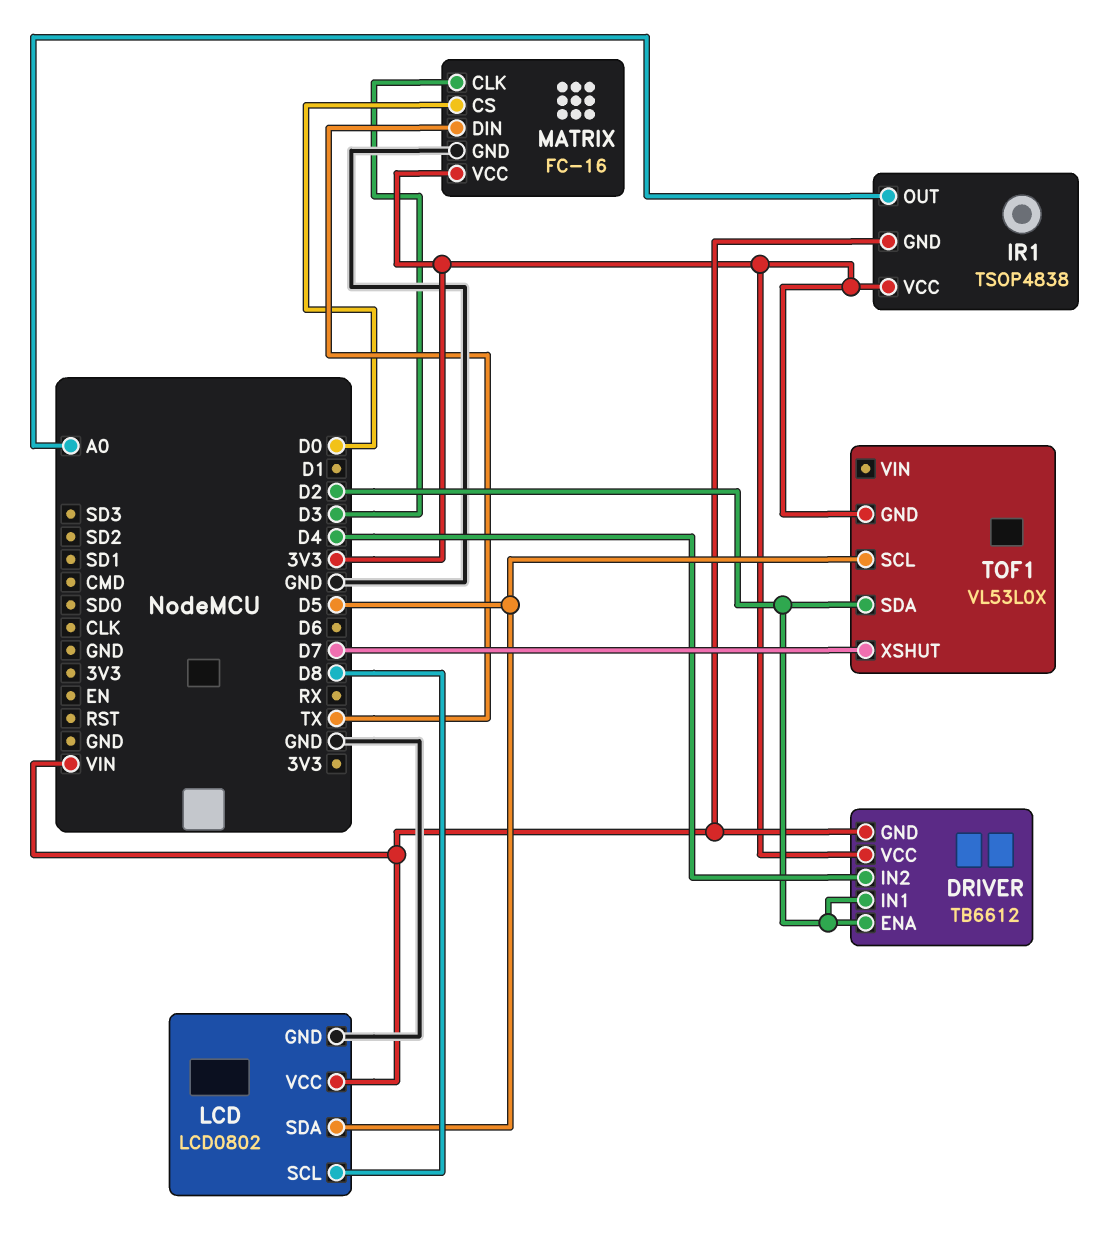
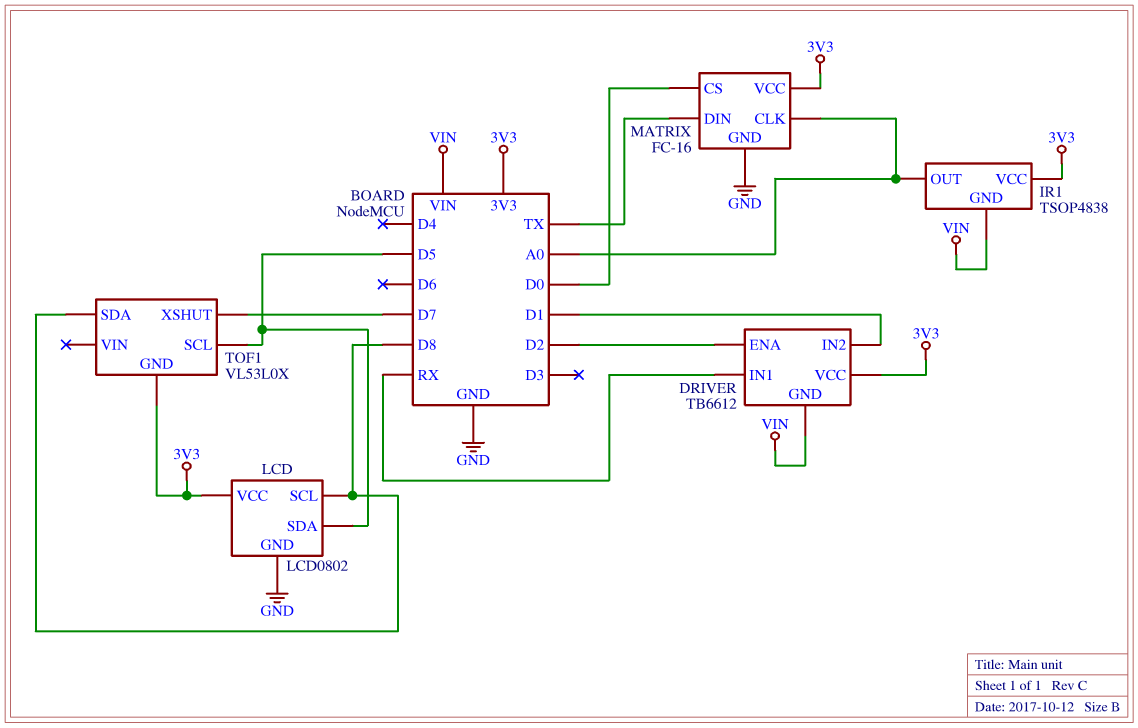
DRIVER pin IN1: D2 -> RX
DRIVER pin IN2: D4 -> D1
LCD pin VCC: VIN -> 3V3
MATRIX pin CLK: D3 -> A0
TOF1 pin SDA: D2 -> D8

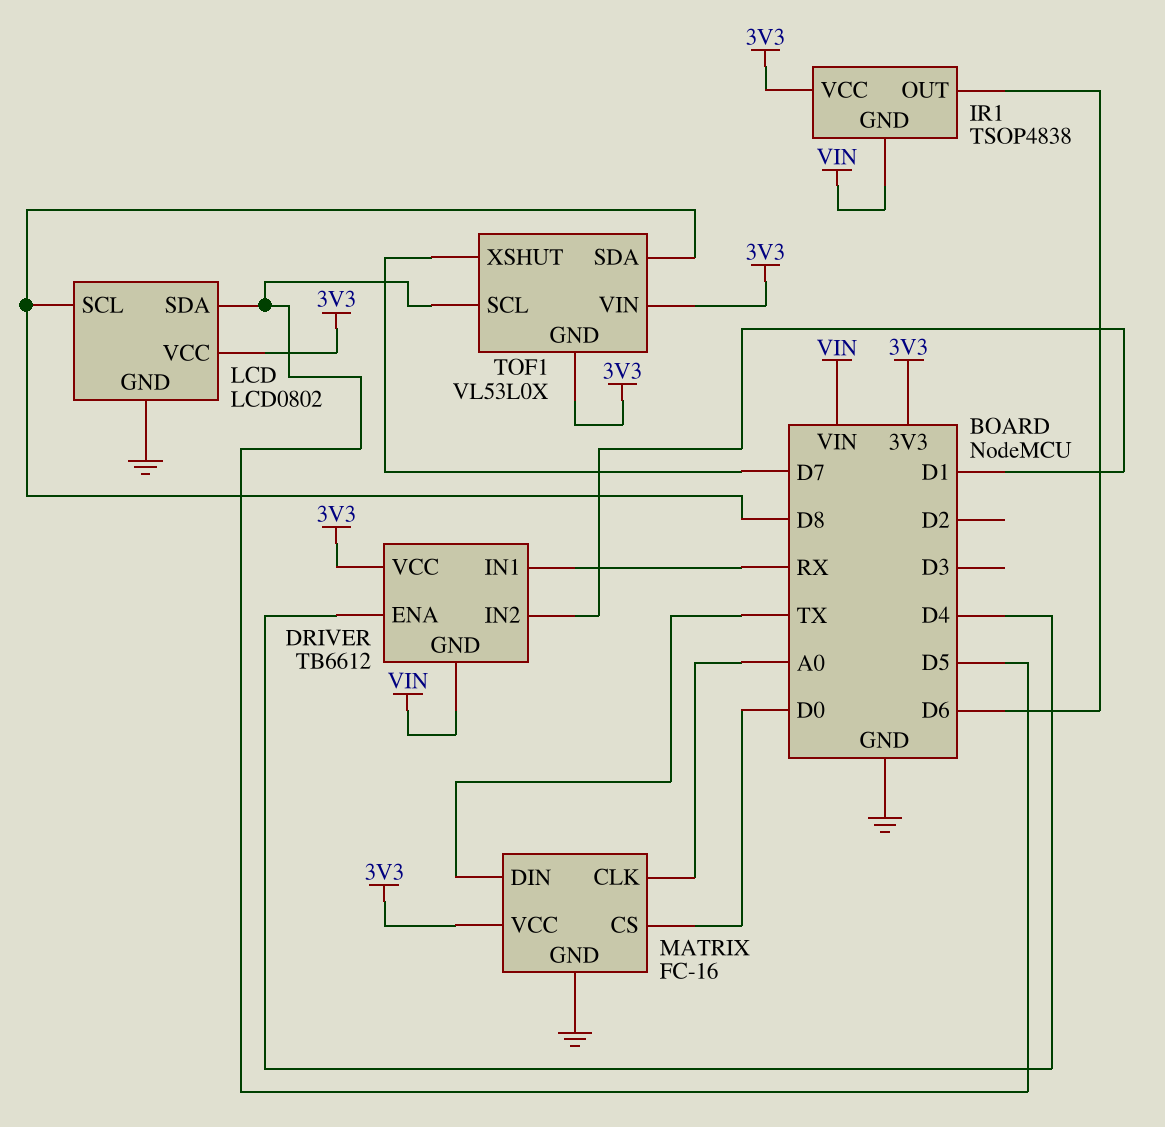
DRIVER pin ENA: D2 -> D4
IR1 pin OUT: A0 -> D6
TOF1 pin VIN: none -> 3V3

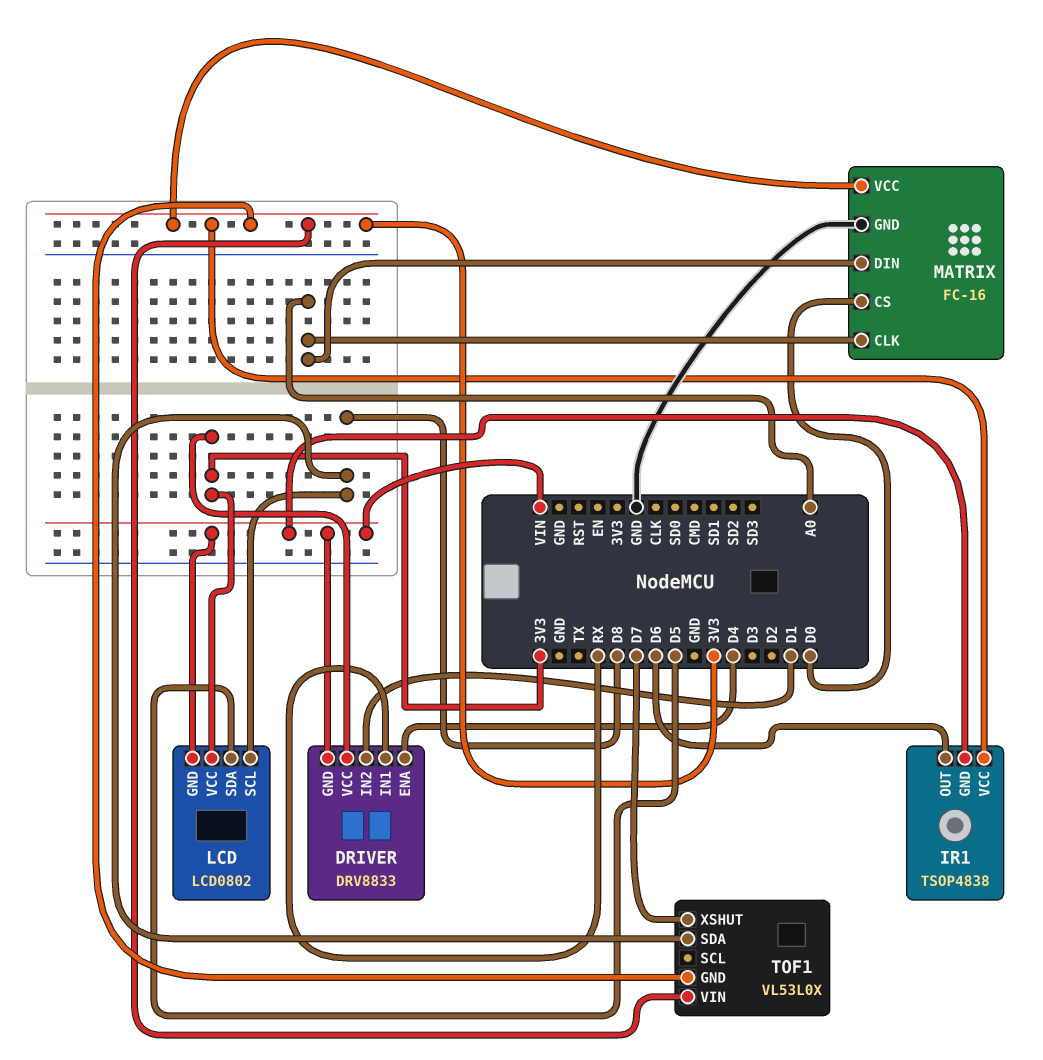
DRIVER: TB6612 -> DRV8833
LCD pin GND: GND -> VIN
MATRIX pin DIN: TX -> A0
TOF1 pin SCL: D5 -> none

